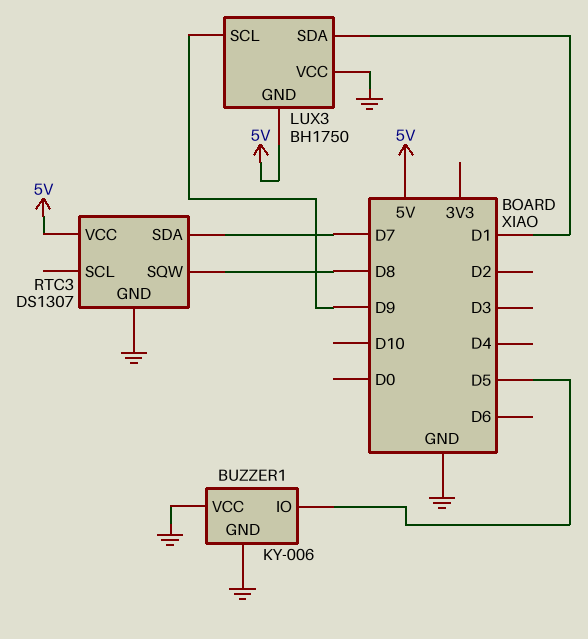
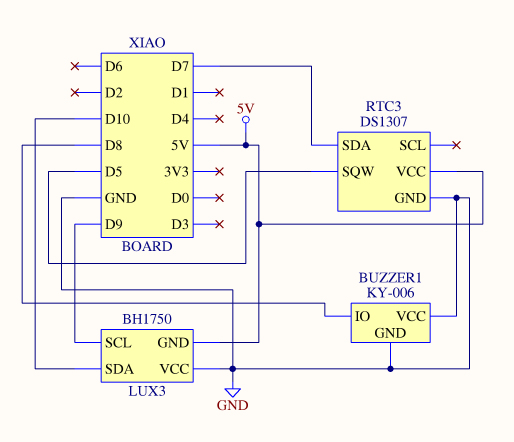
BUZZER1 pin IO: D5 -> D8
LUX3 pin SDA: D1 -> D10
RTC3 pin SQW: D8 -> D5

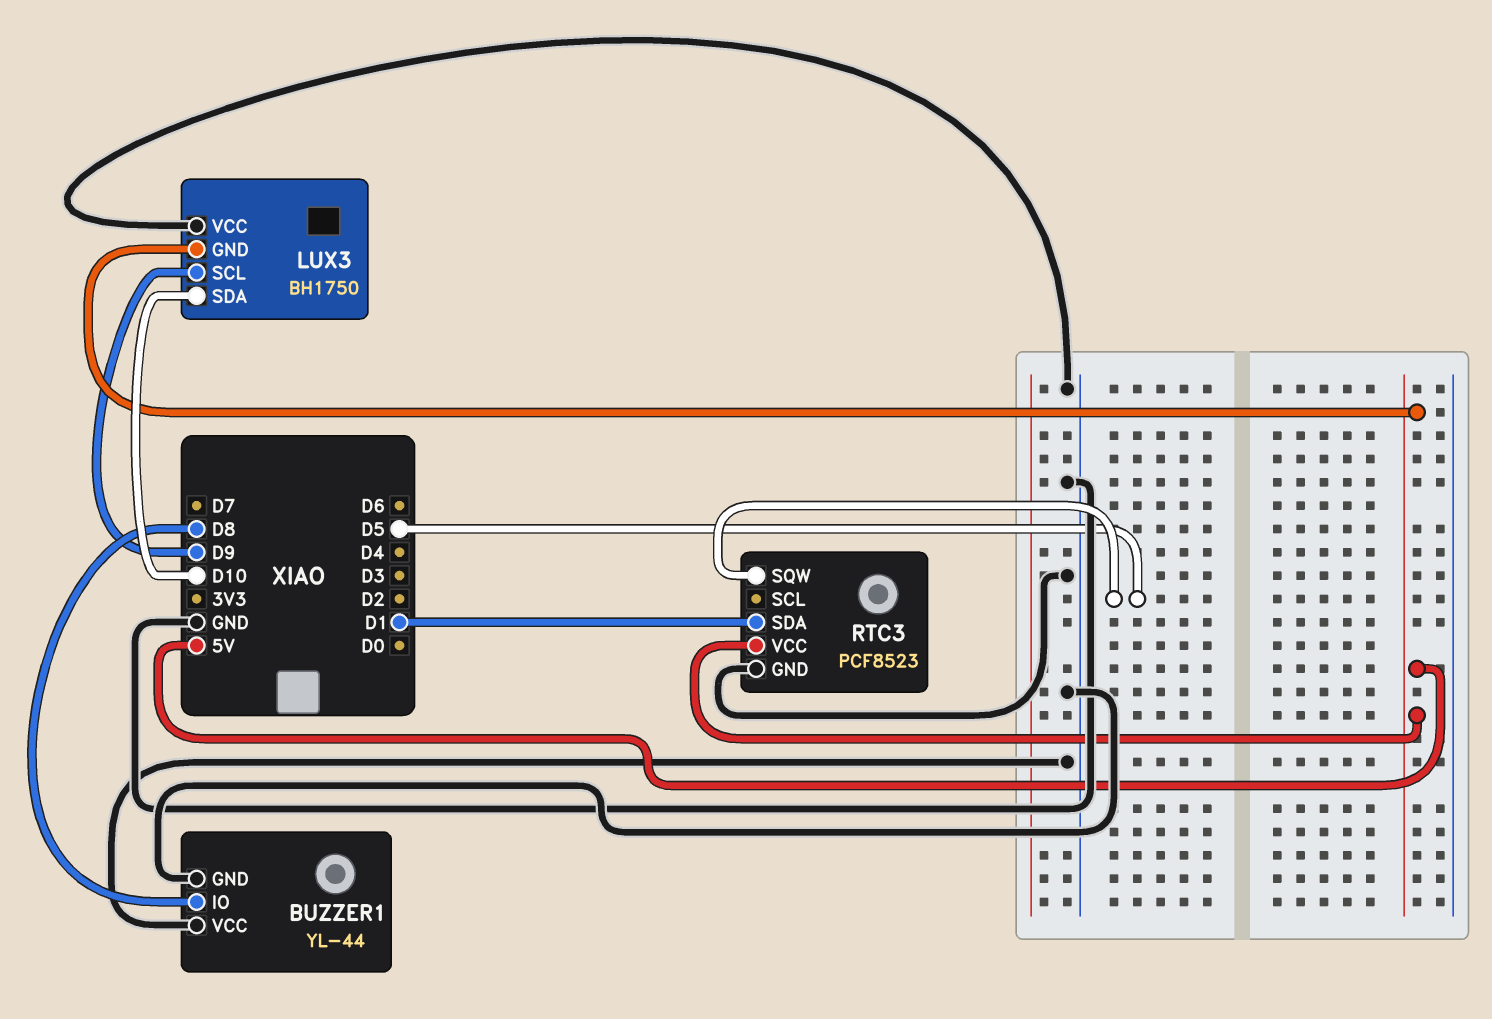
BUZZER1: KY-006 -> YL-44
RTC3: DS1307 -> PCF8523
RTC3 pin SDA: D7 -> D1

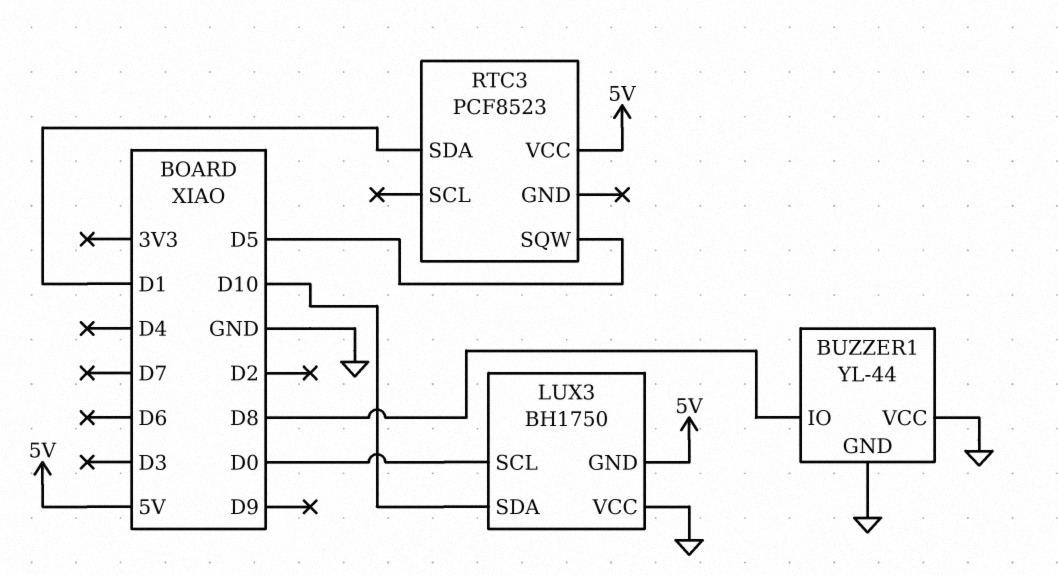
LUX3 pin SCL: D9 -> D0
RTC3 pin GND: GND -> none

